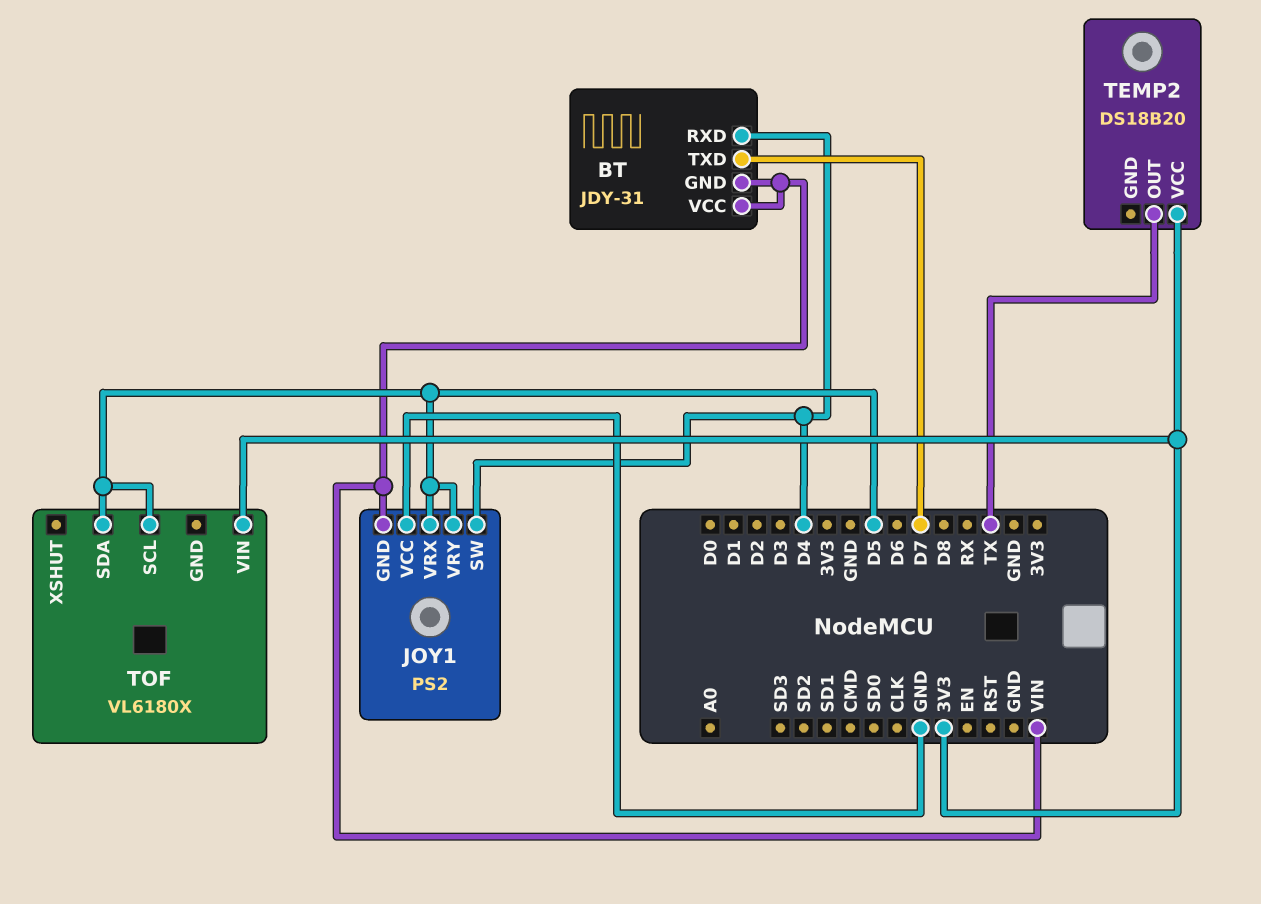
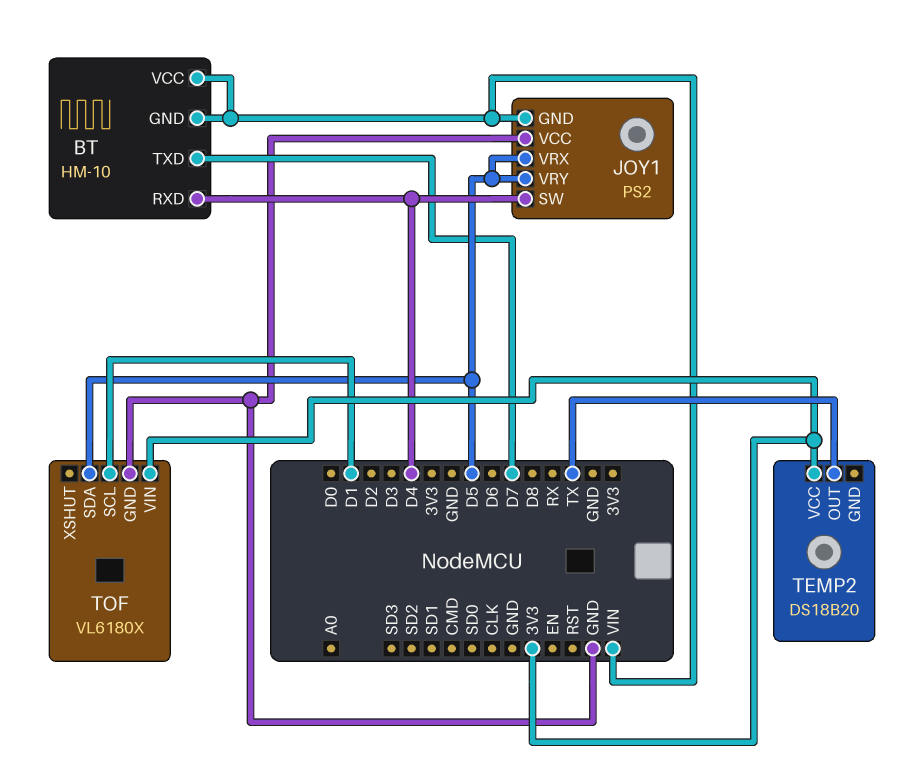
BT: JDY-31 -> HM-10
TOF pin GND: none -> GND
TOF pin SCL: D5 -> D1

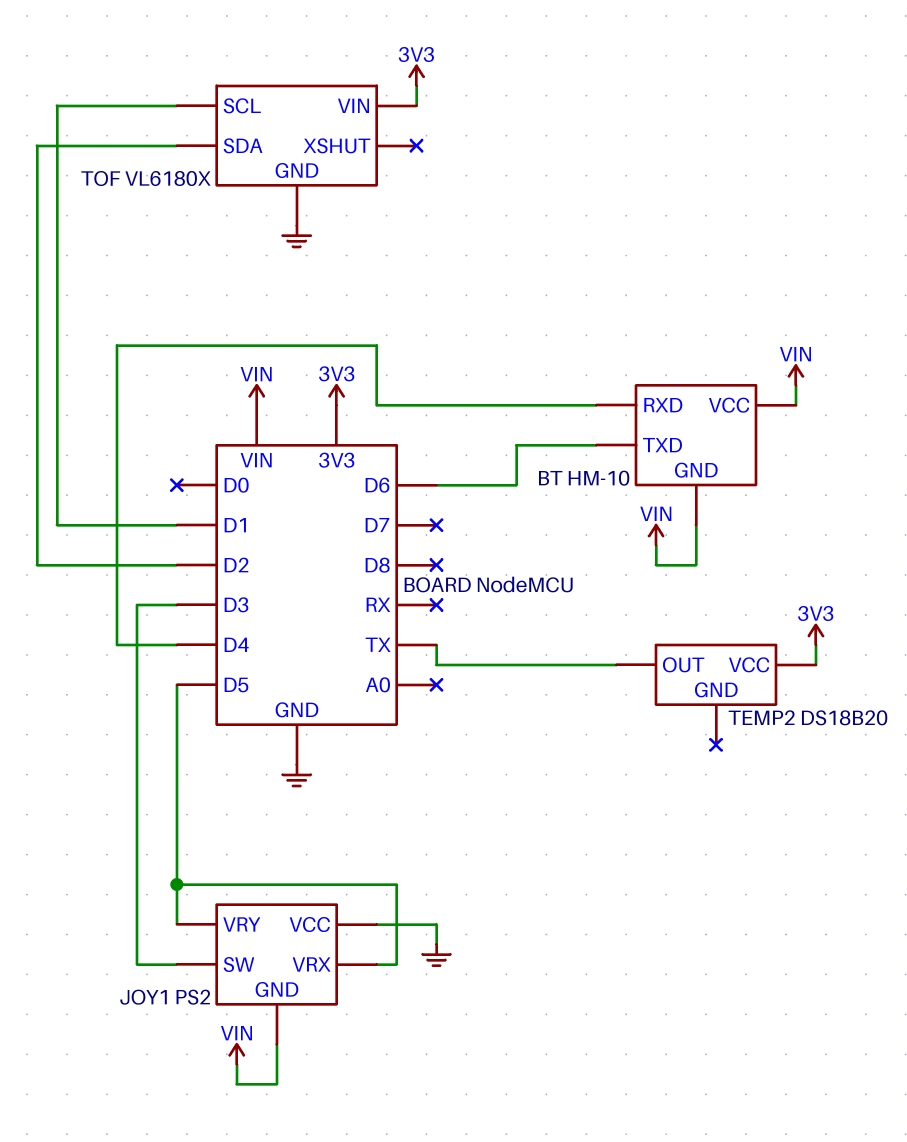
BT pin TXD: D7 -> D6
JOY1 pin SW: D4 -> D3
TOF pin SDA: D5 -> D2

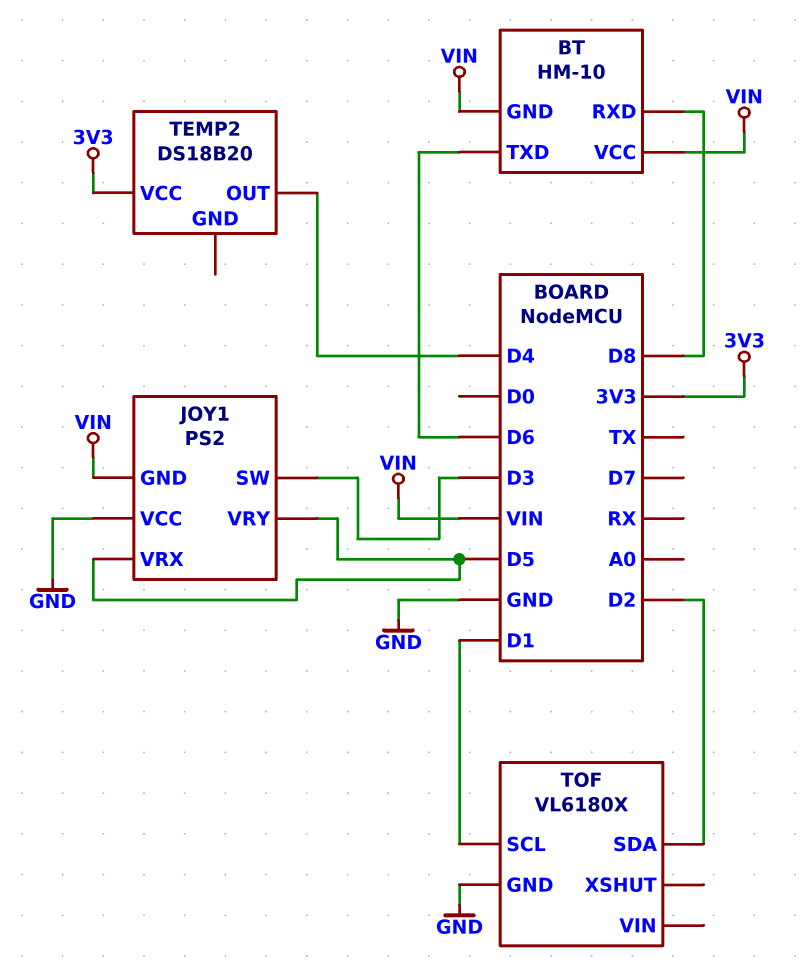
BT pin RXD: D4 -> D8
TEMP2 pin OUT: TX -> D4
TOF pin VIN: 3V3 -> none

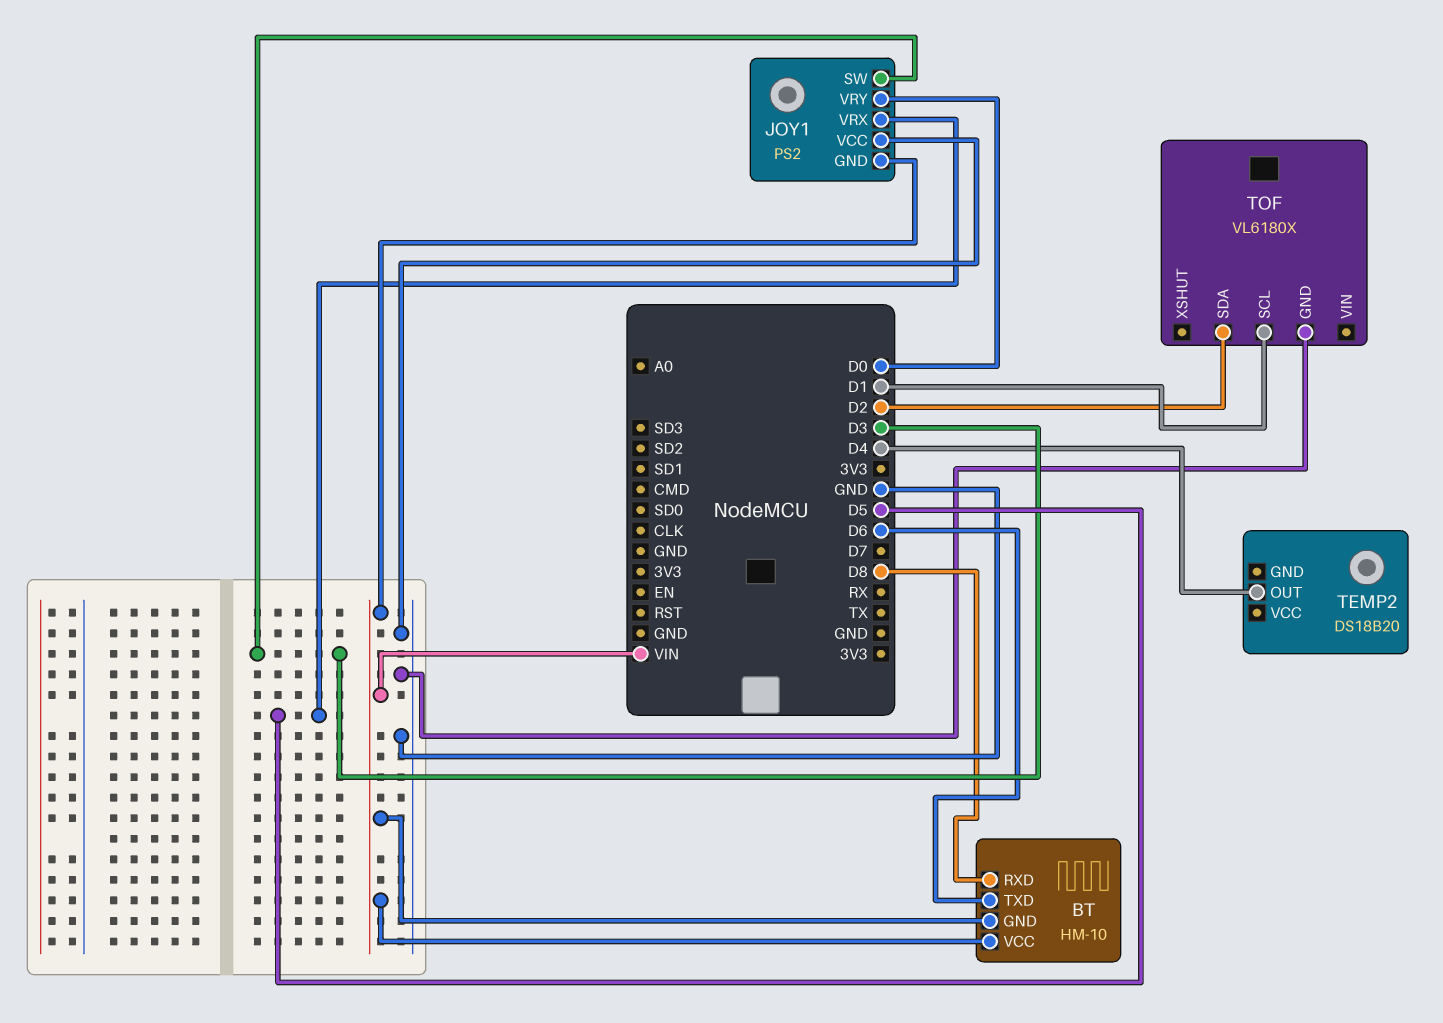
JOY1 pin VRY: D5 -> D0
TEMP2 pin VCC: 3V3 -> none

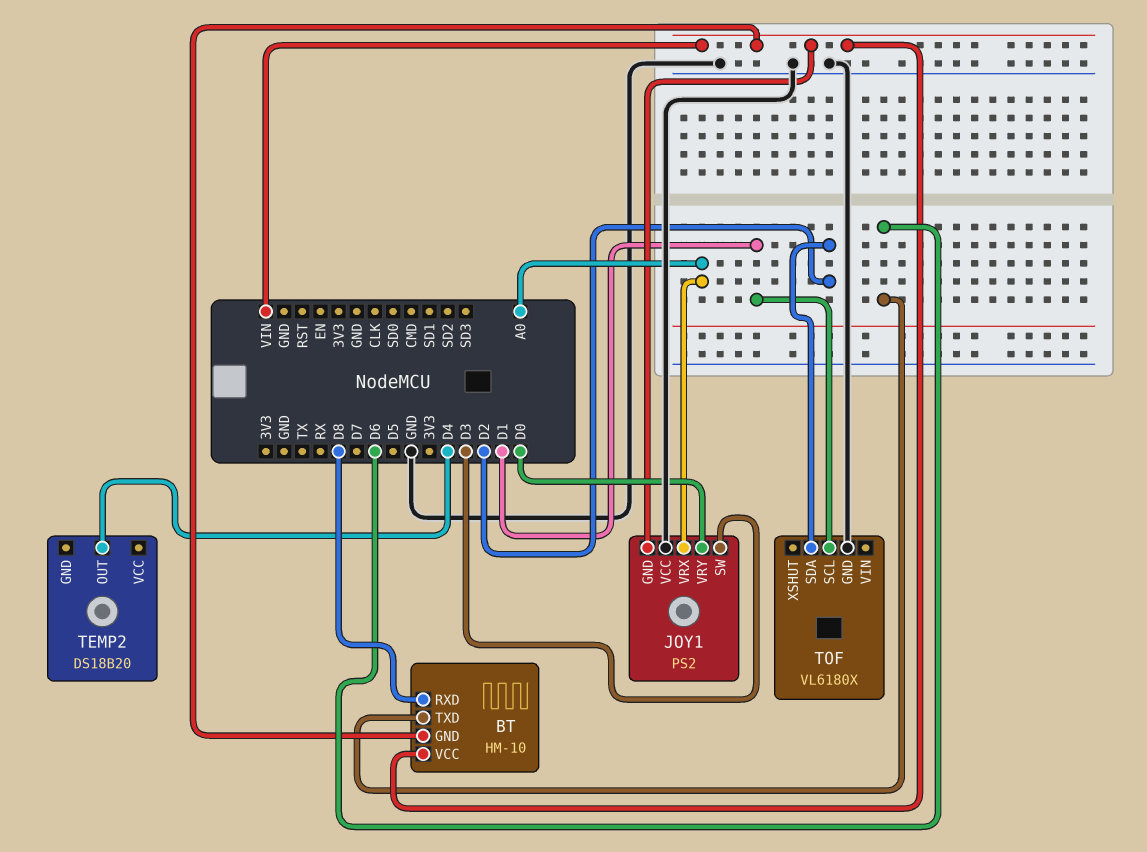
JOY1 pin VRX: D5 -> A0

